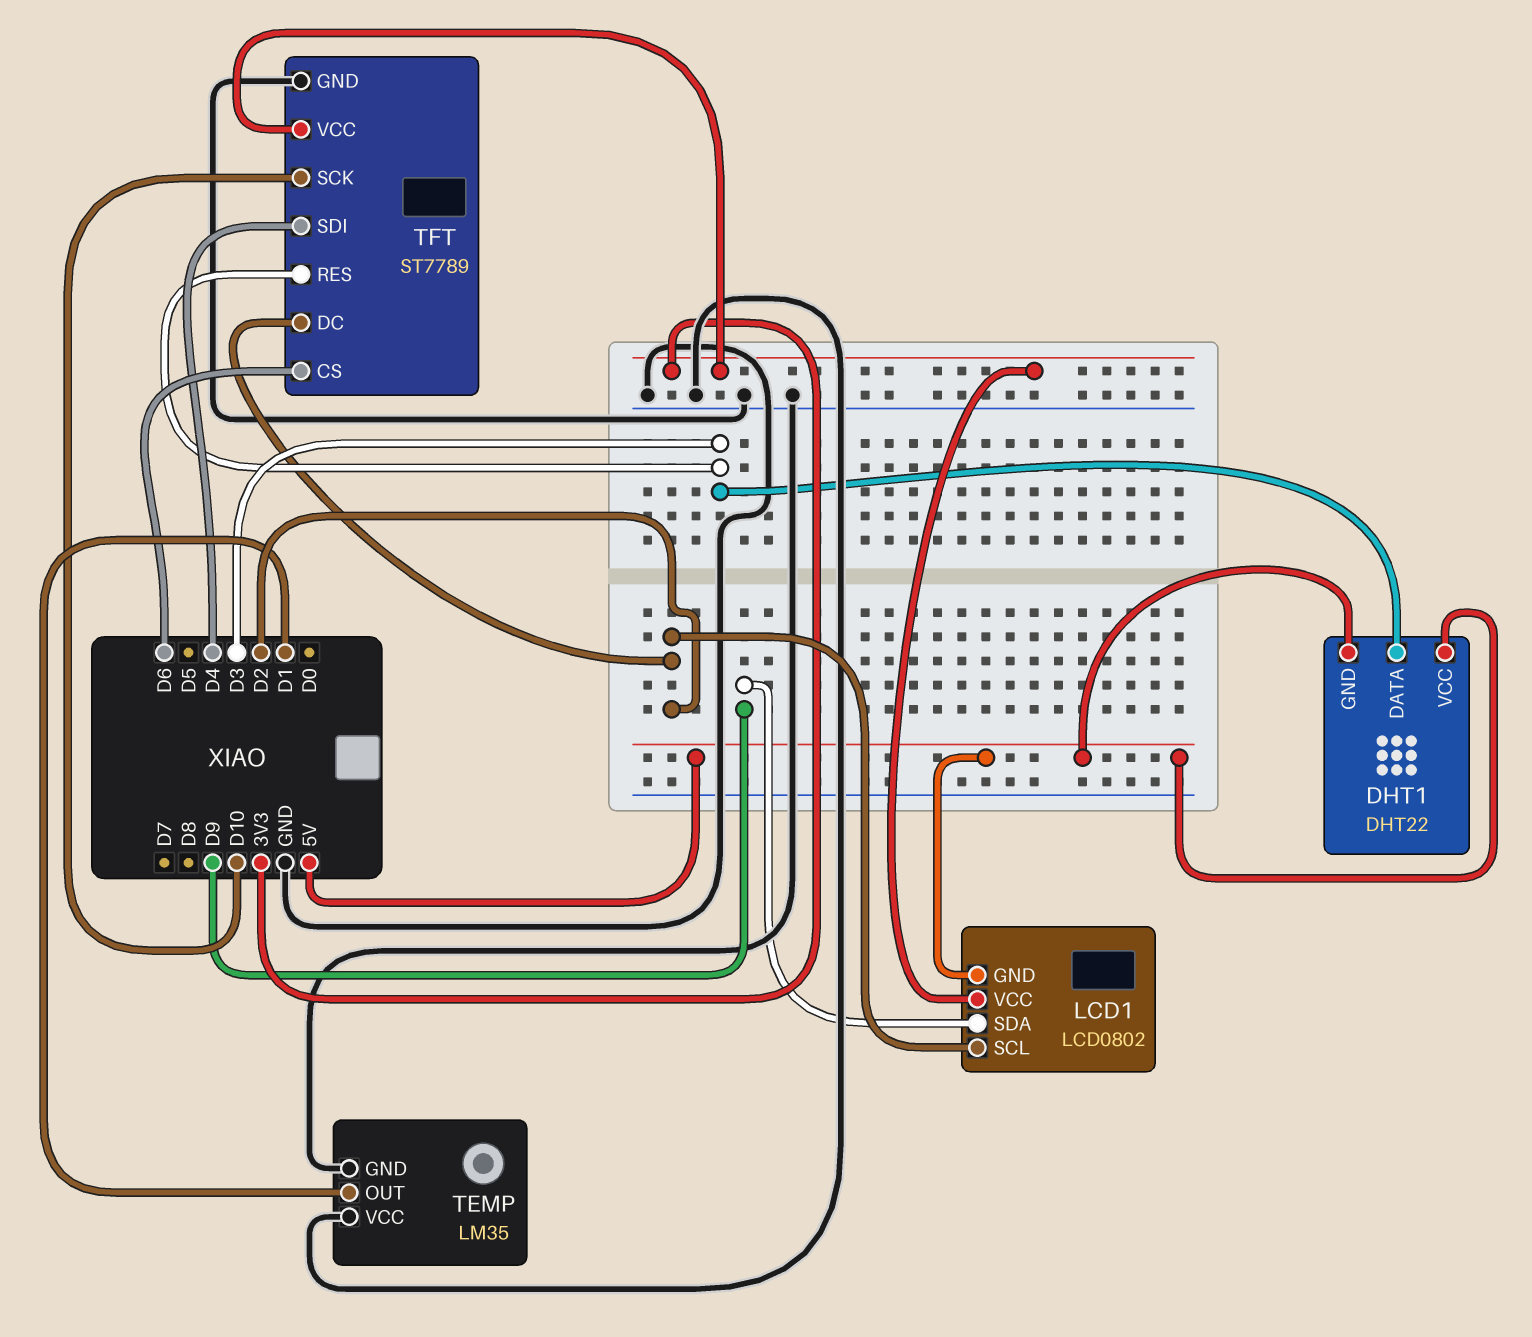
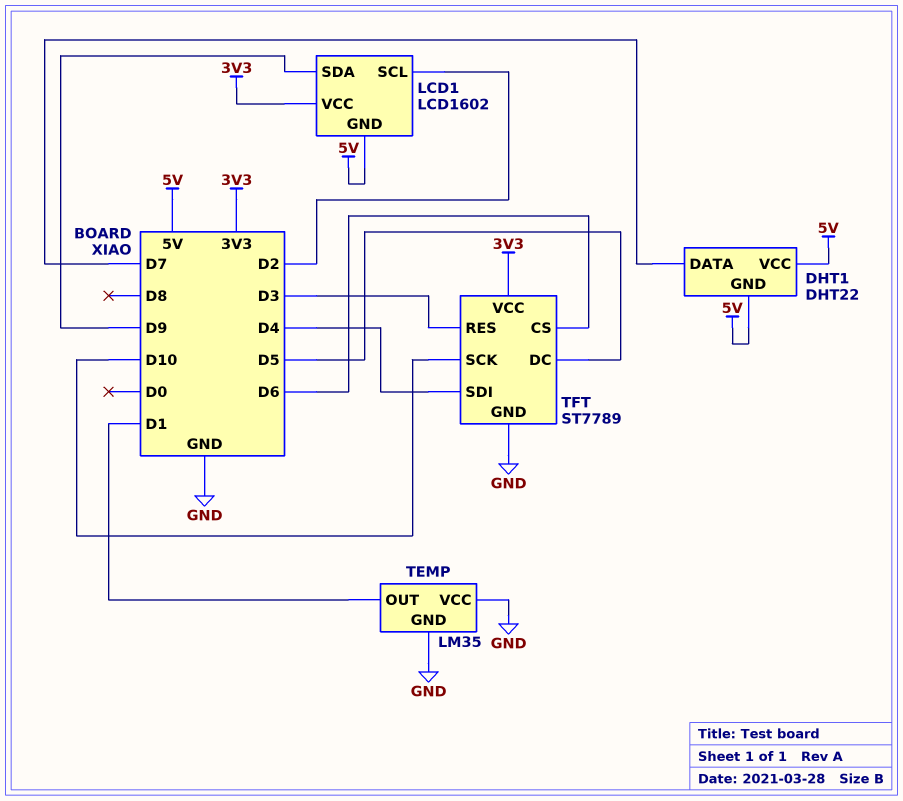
DHT1 pin DATA: D3 -> D7
LCD1: LCD0802 -> LCD1602
TFT pin DC: D2 -> D5

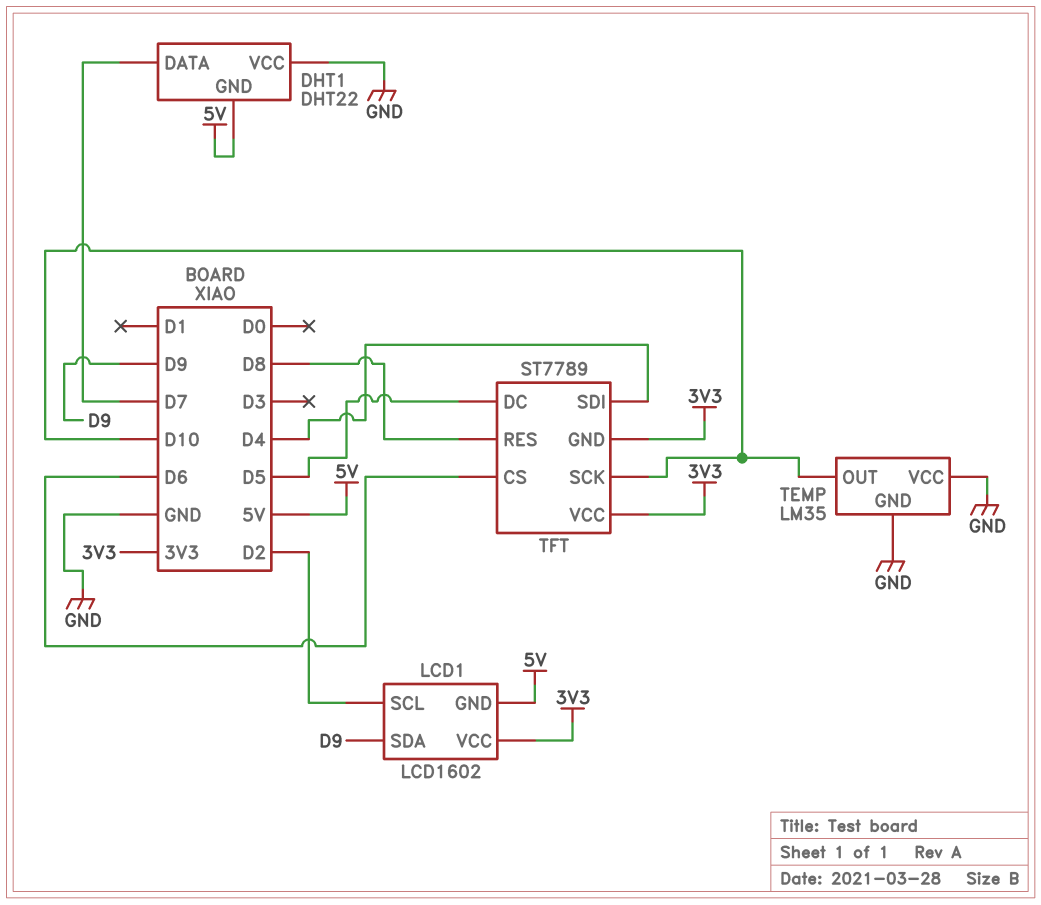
DHT1 pin VCC: 5V -> GND
TEMP pin OUT: D1 -> D10
TFT pin GND: GND -> 3V3
TFT pin RES: D3 -> D8

